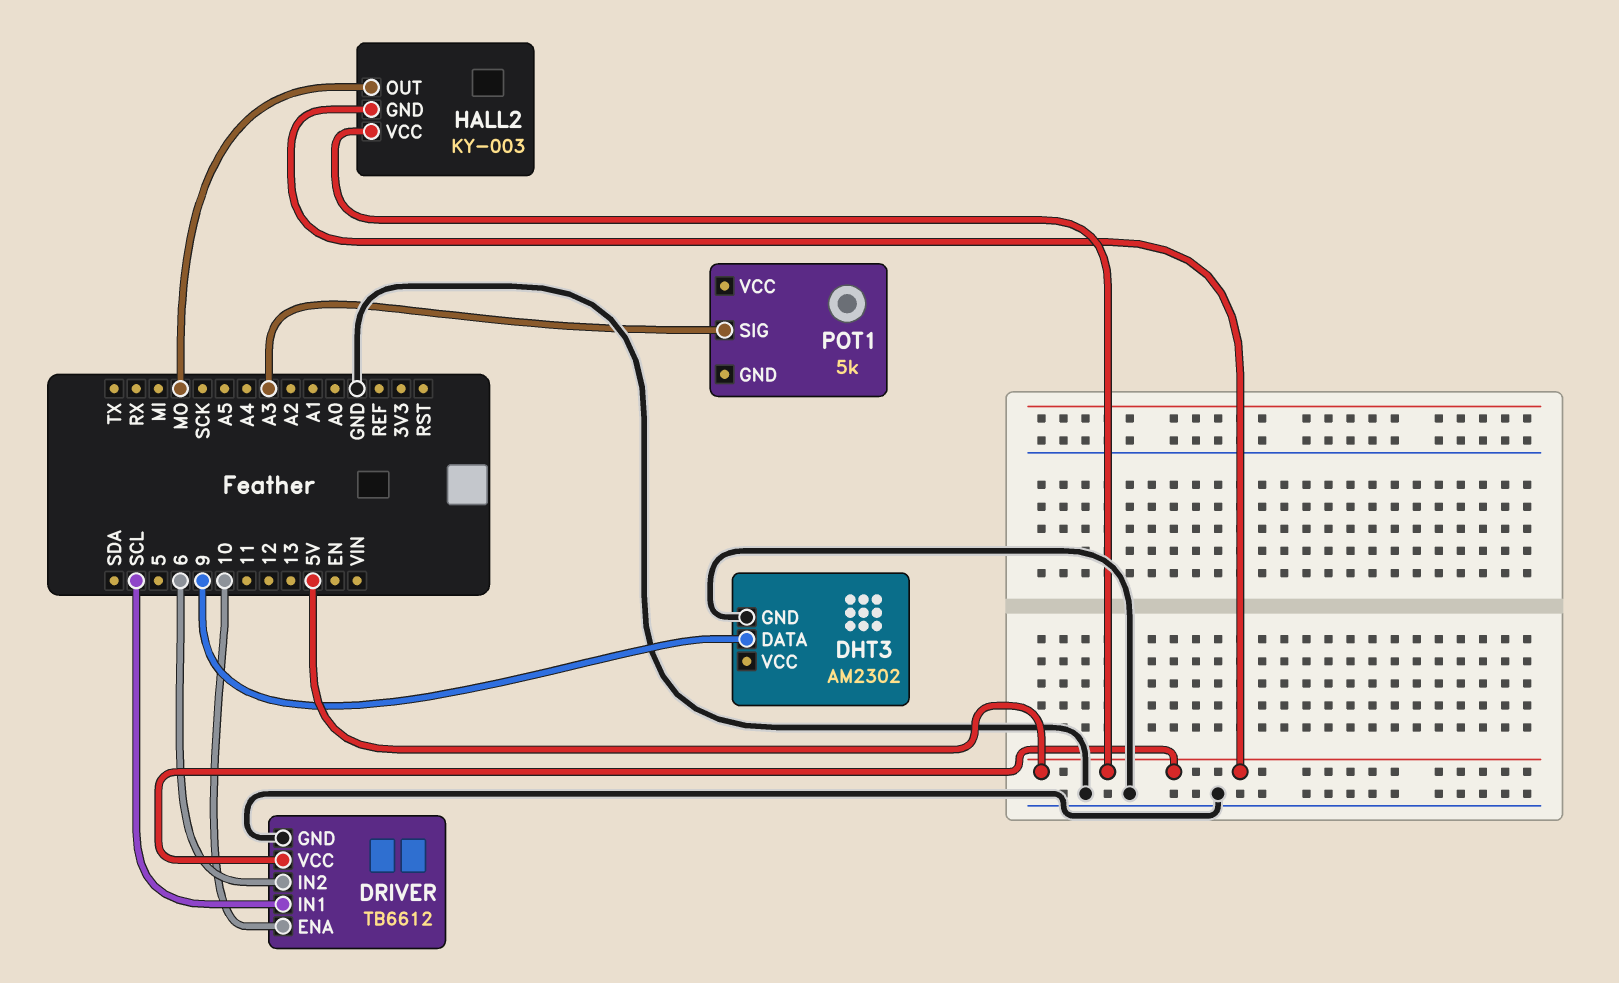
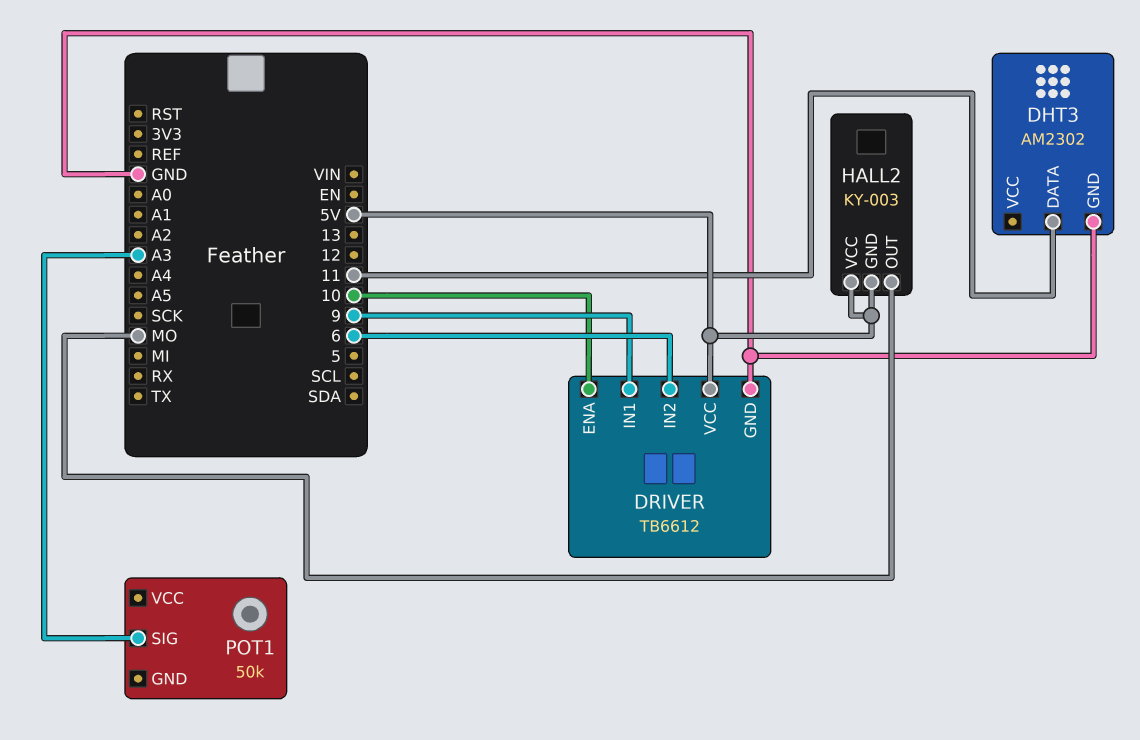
DHT3 pin DATA: 9 -> 11
DRIVER pin IN1: SCL -> 9
POT1: 5k -> 50k

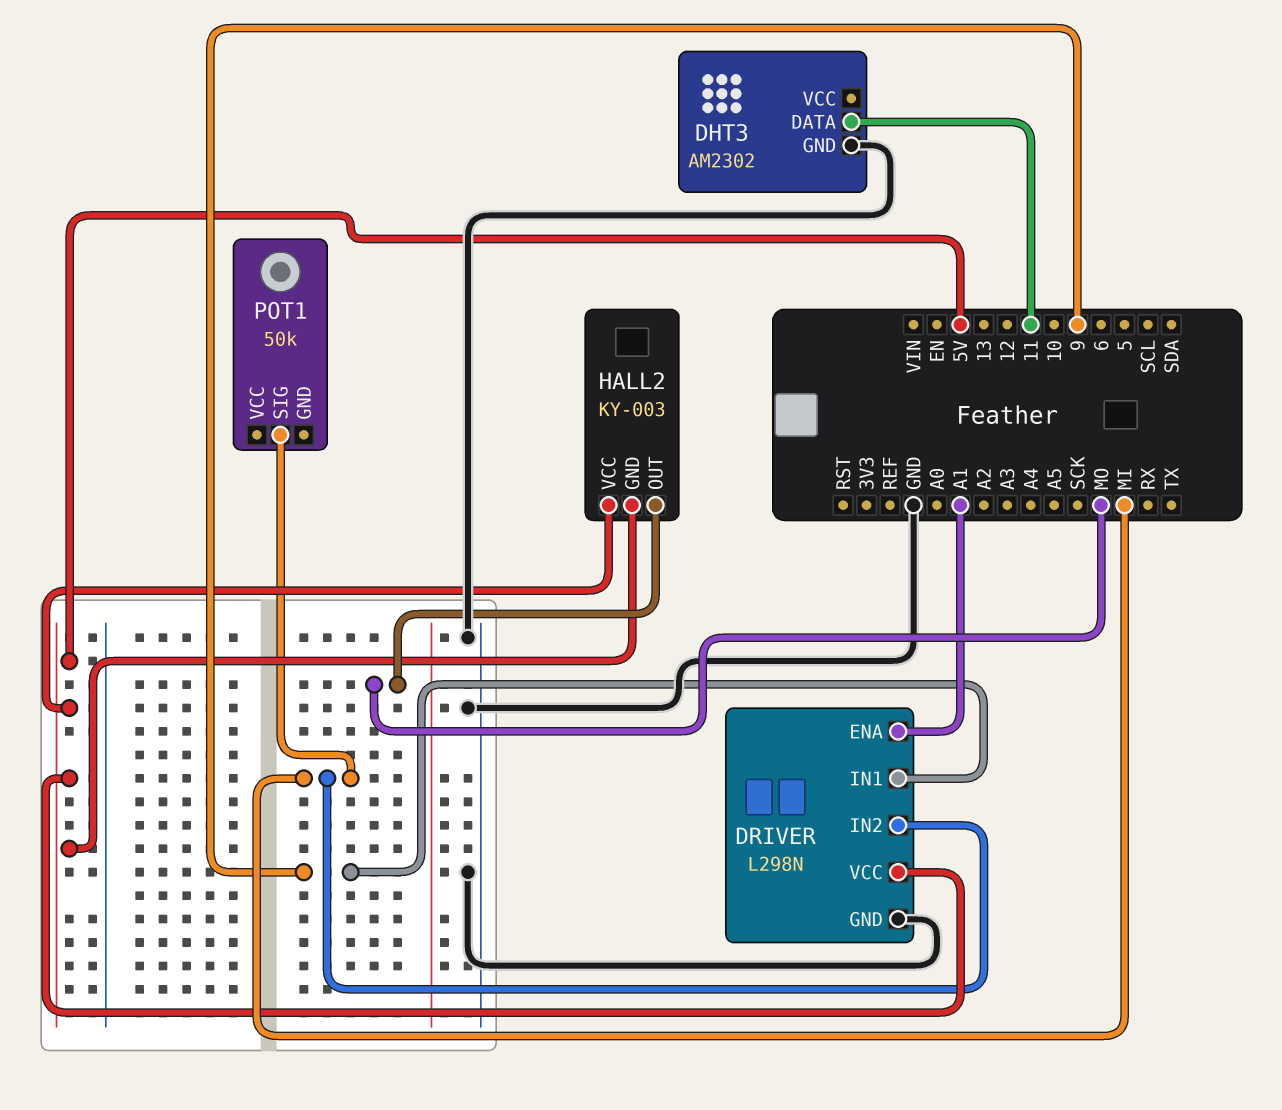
DRIVER: TB6612 -> L298N
DRIVER pin ENA: 10 -> A1
DRIVER pin IN2: 6 -> MI
POT1 pin SIG: A3 -> MI

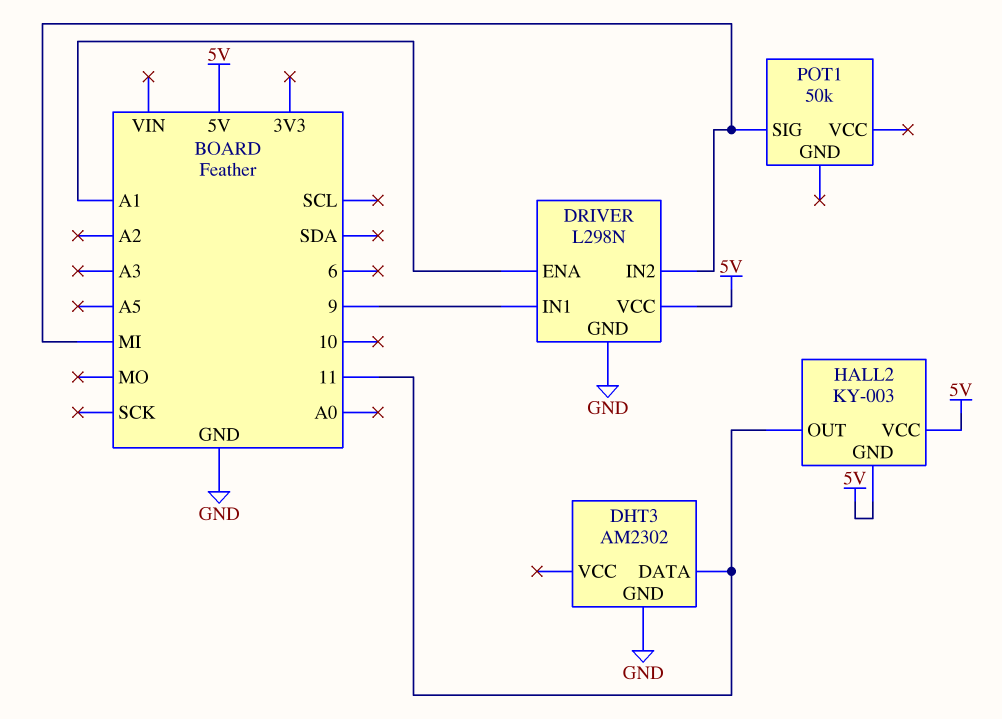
HALL2 pin OUT: MO -> 11

